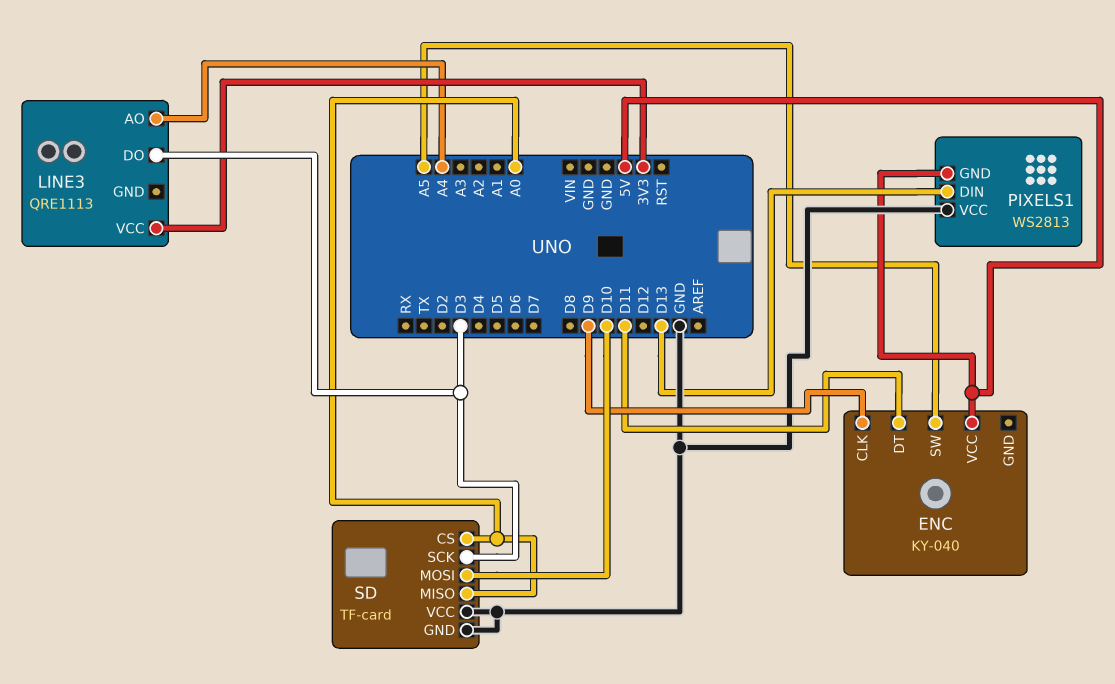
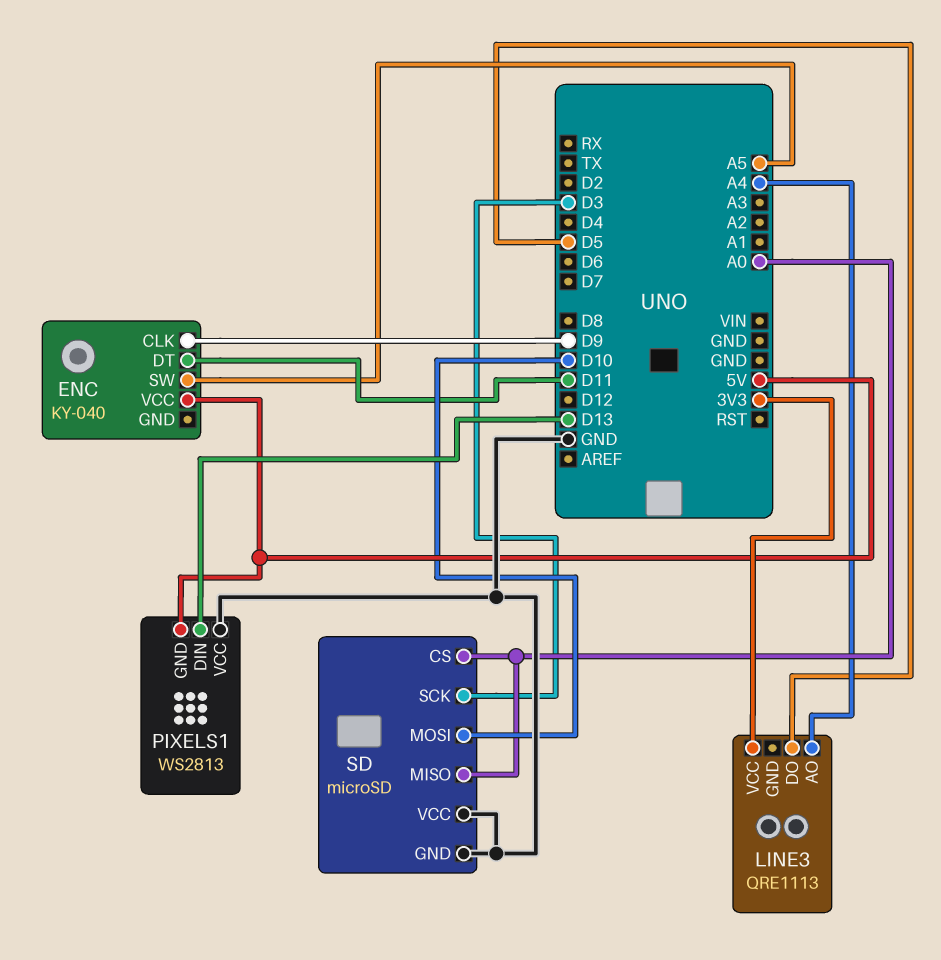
LINE3 pin DO: D3 -> D5
SD: TF-card -> microSD

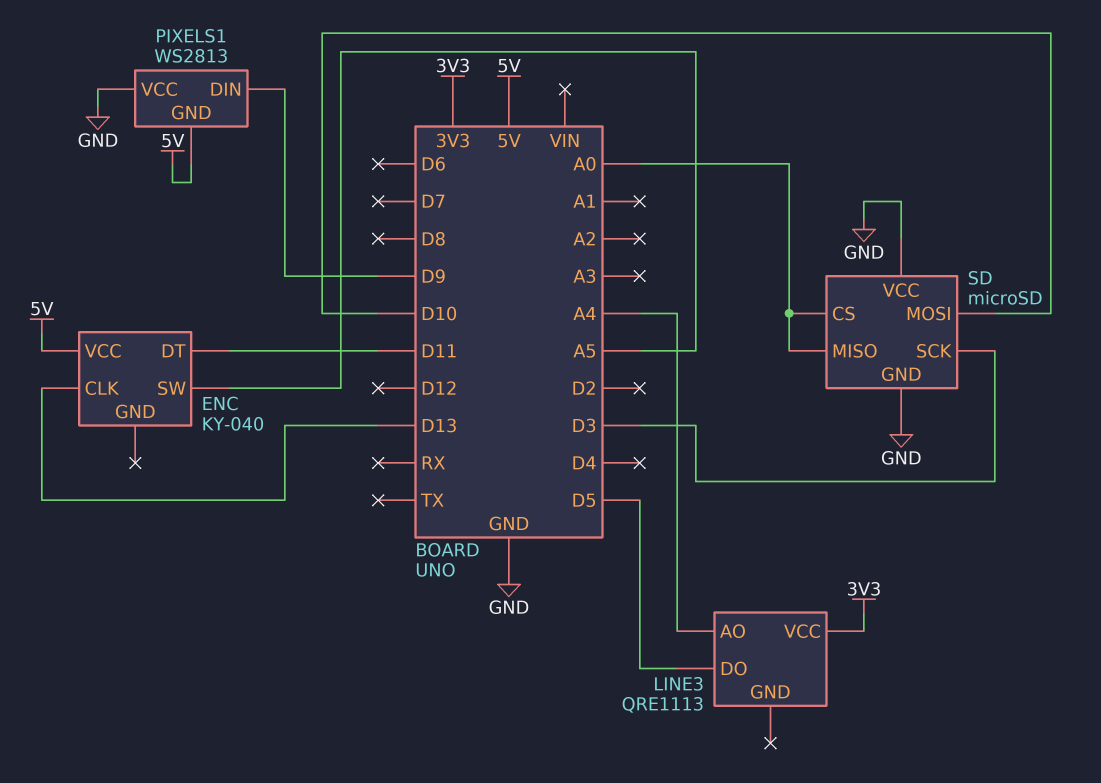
ENC pin CLK: D9 -> D13
PIXELS1 pin DIN: D13 -> D9

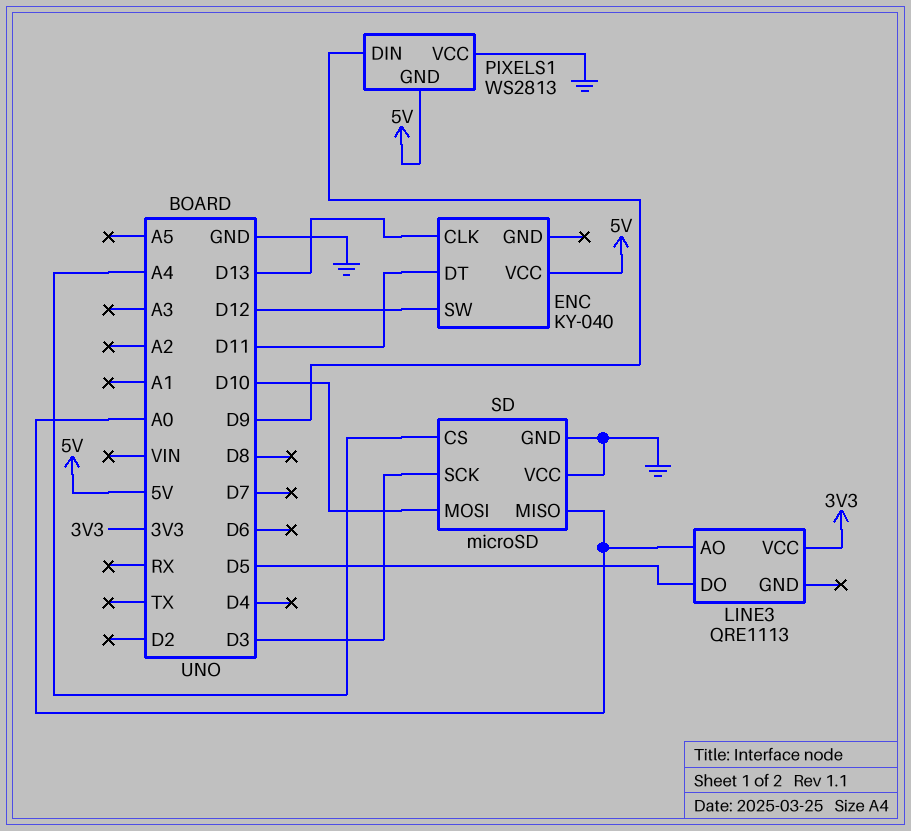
ENC pin SW: A5 -> D12
LINE3 pin AO: A4 -> A0
SD pin CS: A0 -> A4

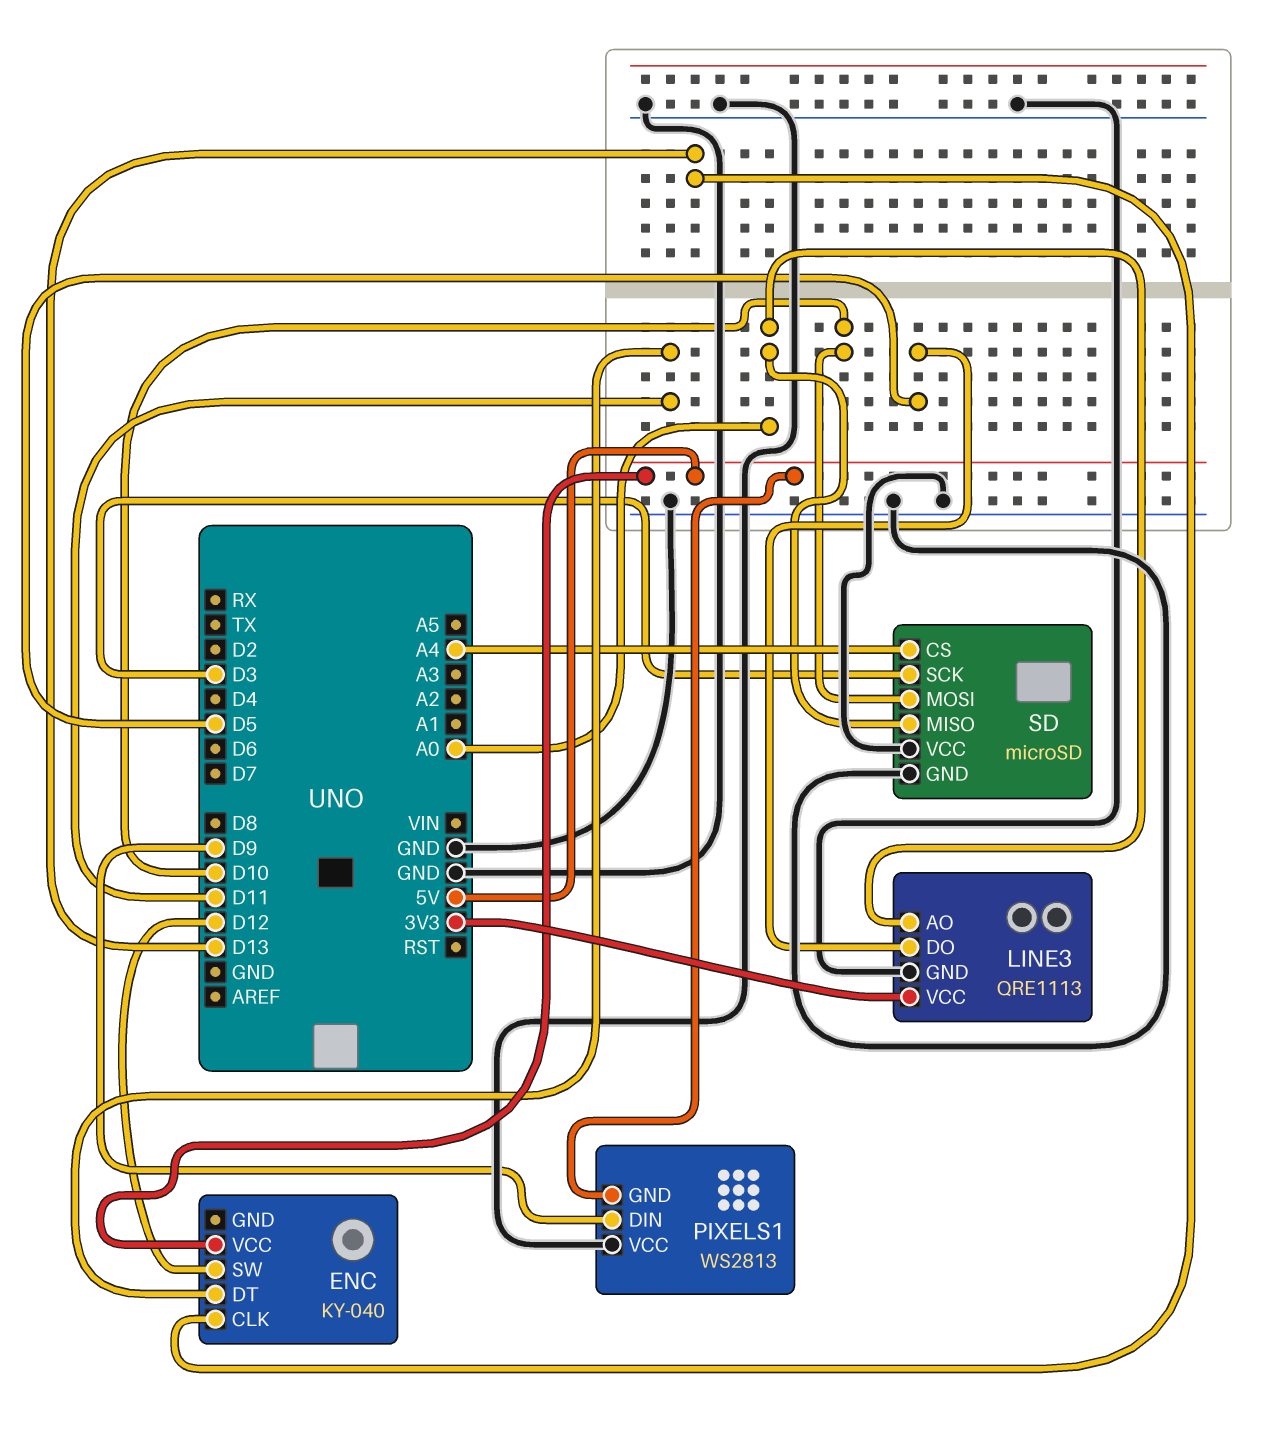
LINE3 pin GND: none -> GND

